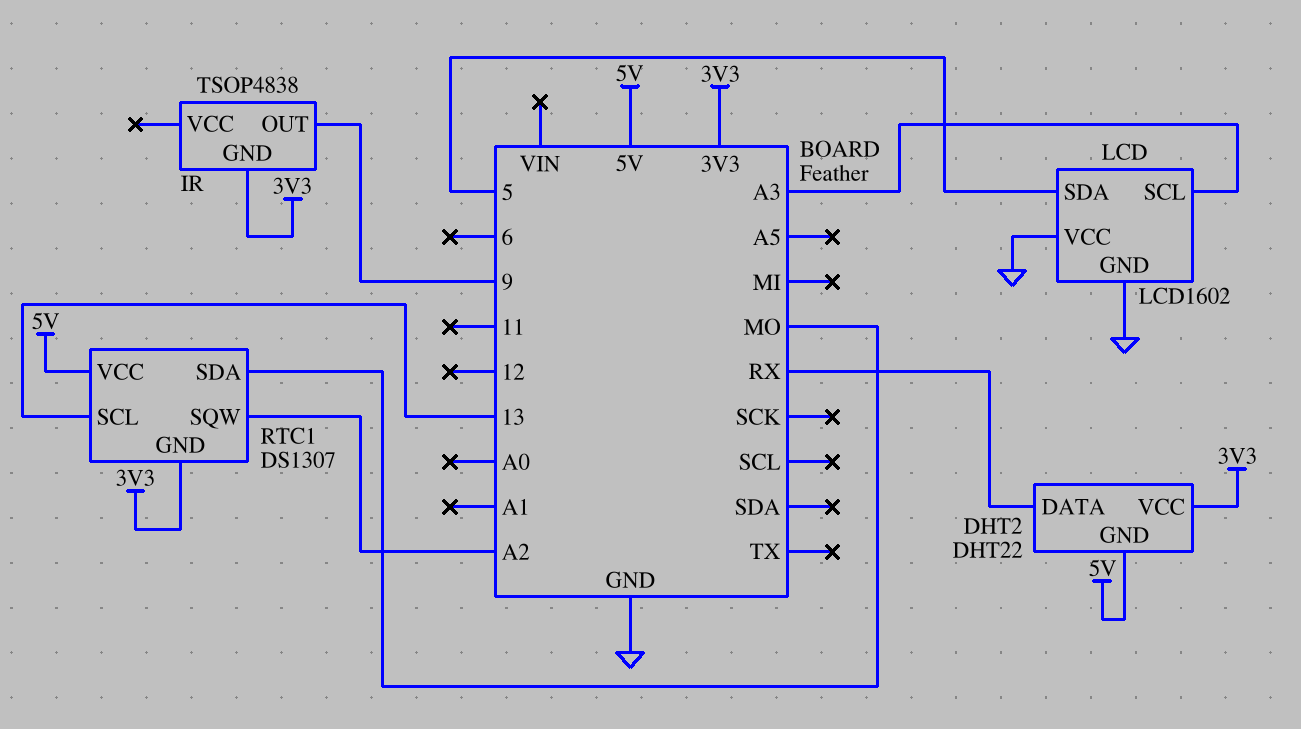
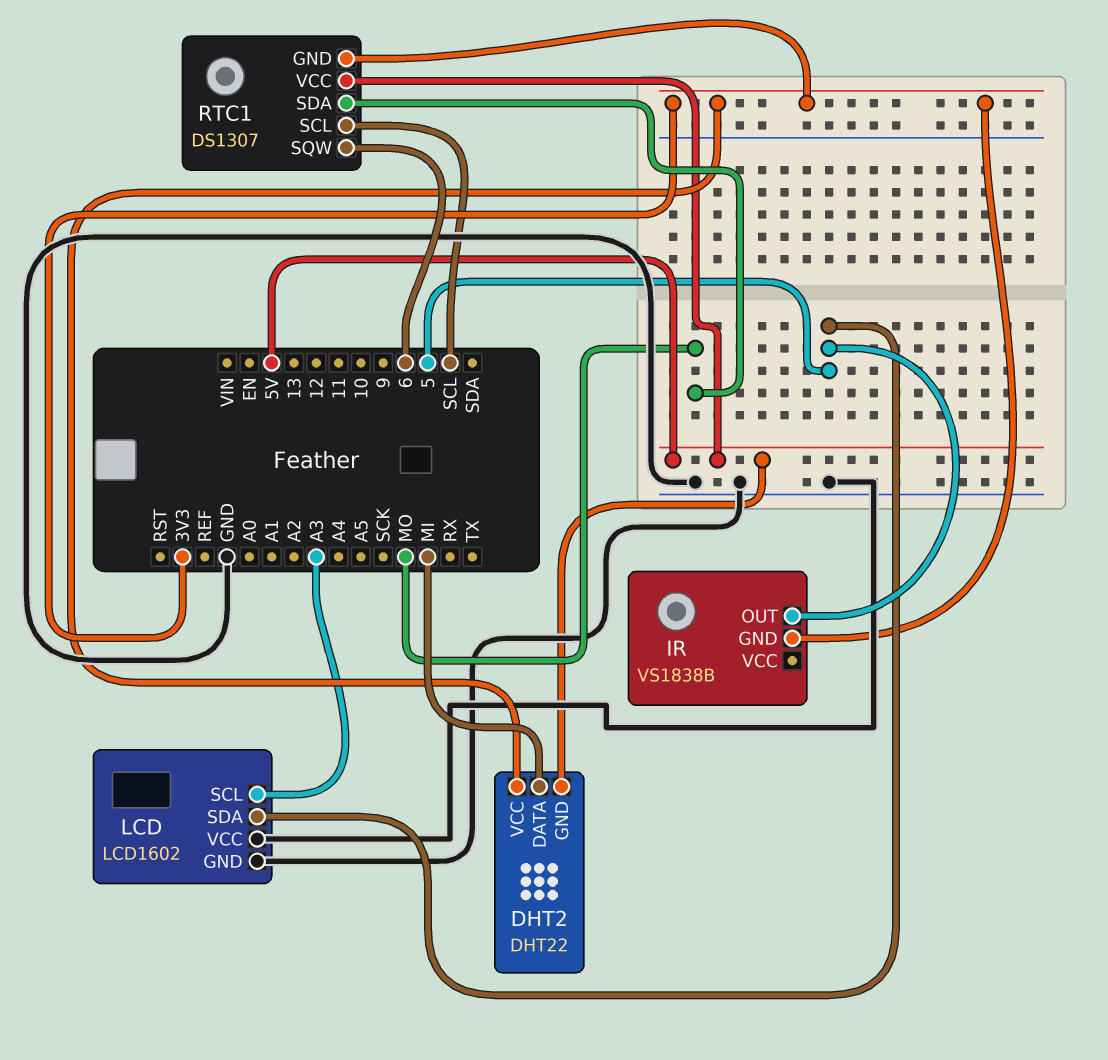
DHT2 pin DATA: RX -> MI
IR: TSOP4838 -> VS1838B
IR pin OUT: 9 -> 5
RTC1 pin SCL: 13 -> SCL
RTC1 pin SQW: A2 -> 6

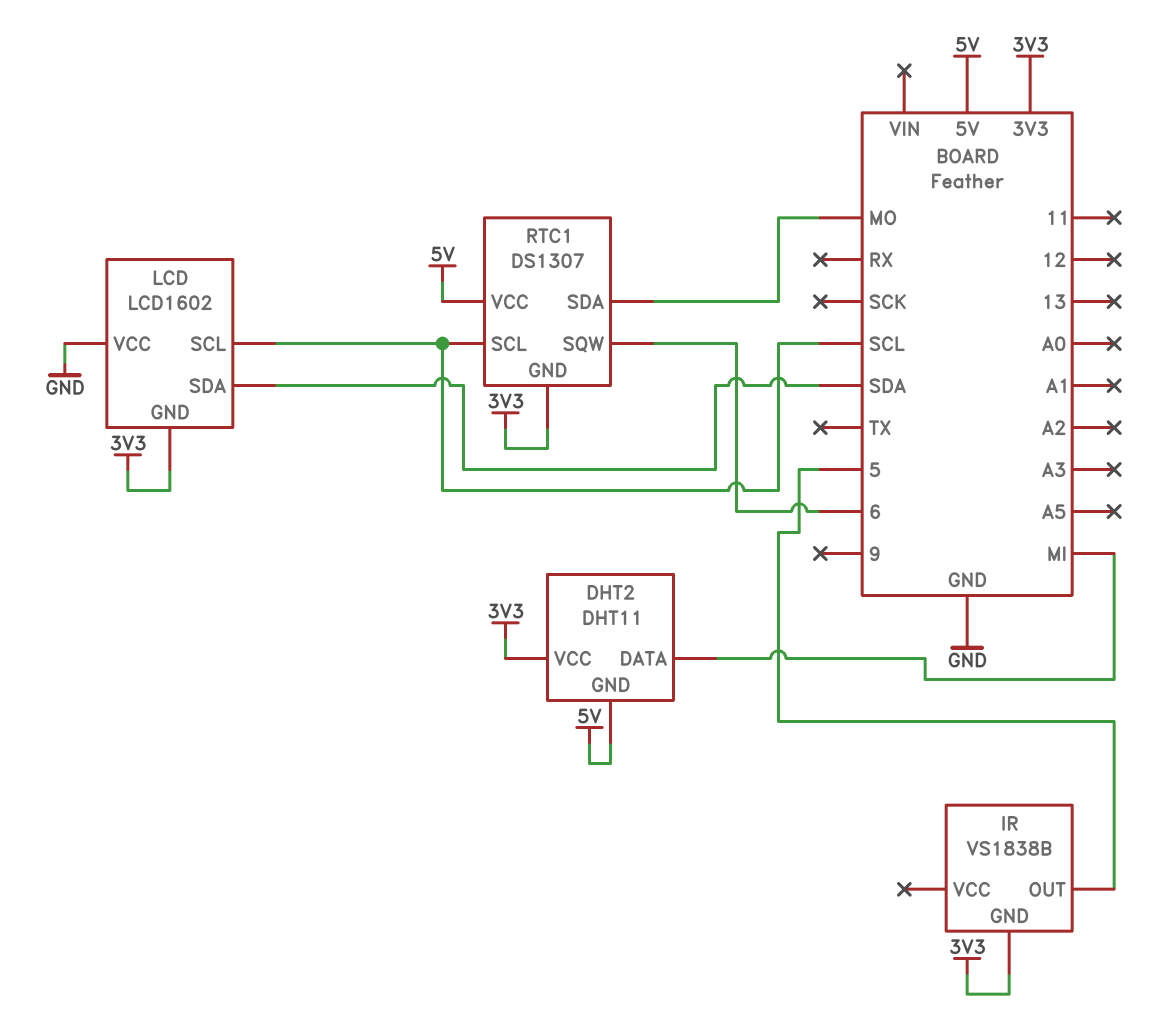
DHT2: DHT22 -> DHT11
LCD pin GND: GND -> 3V3
LCD pin SCL: A3 -> SCL
LCD pin SDA: 5 -> SDA

